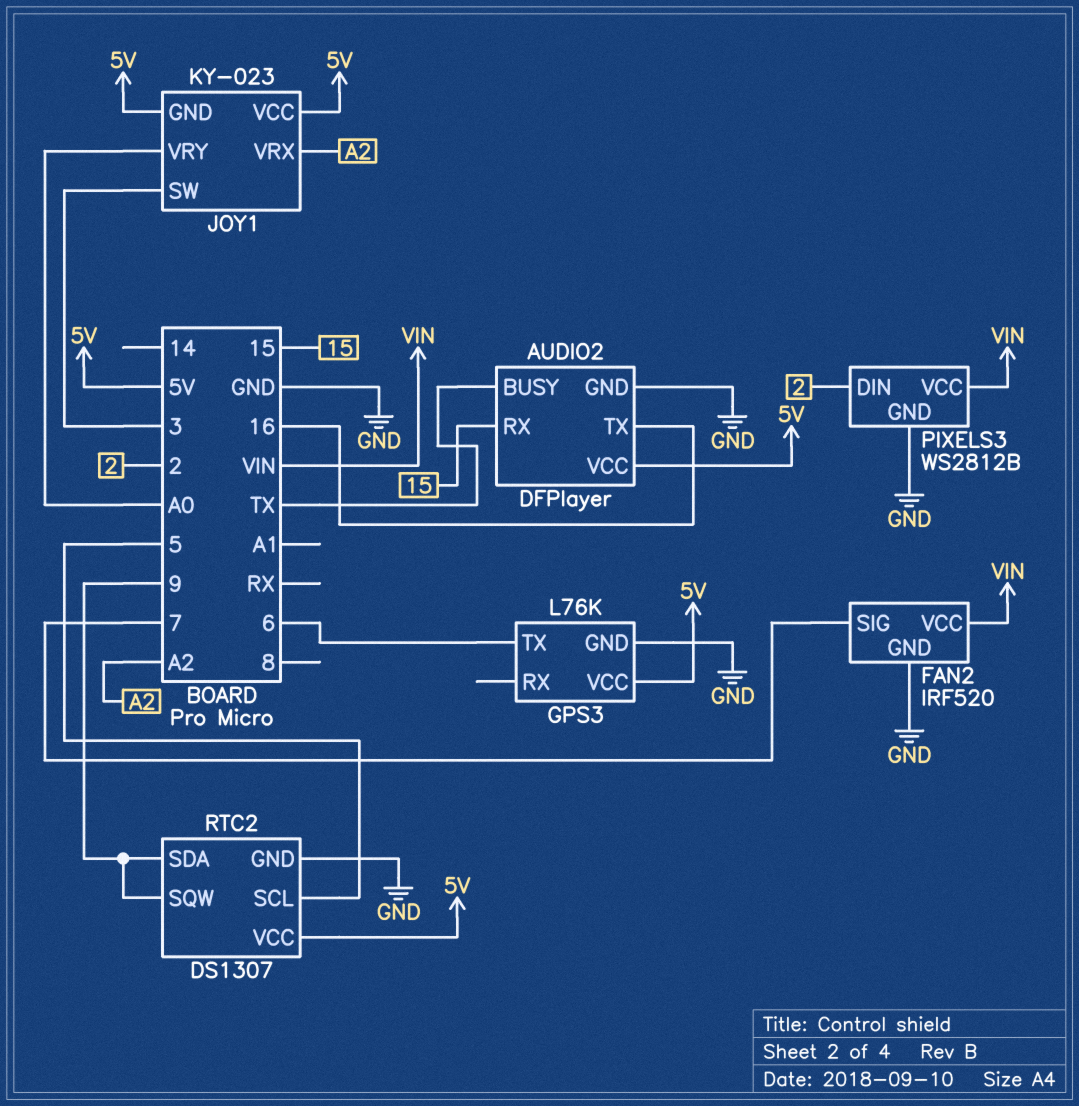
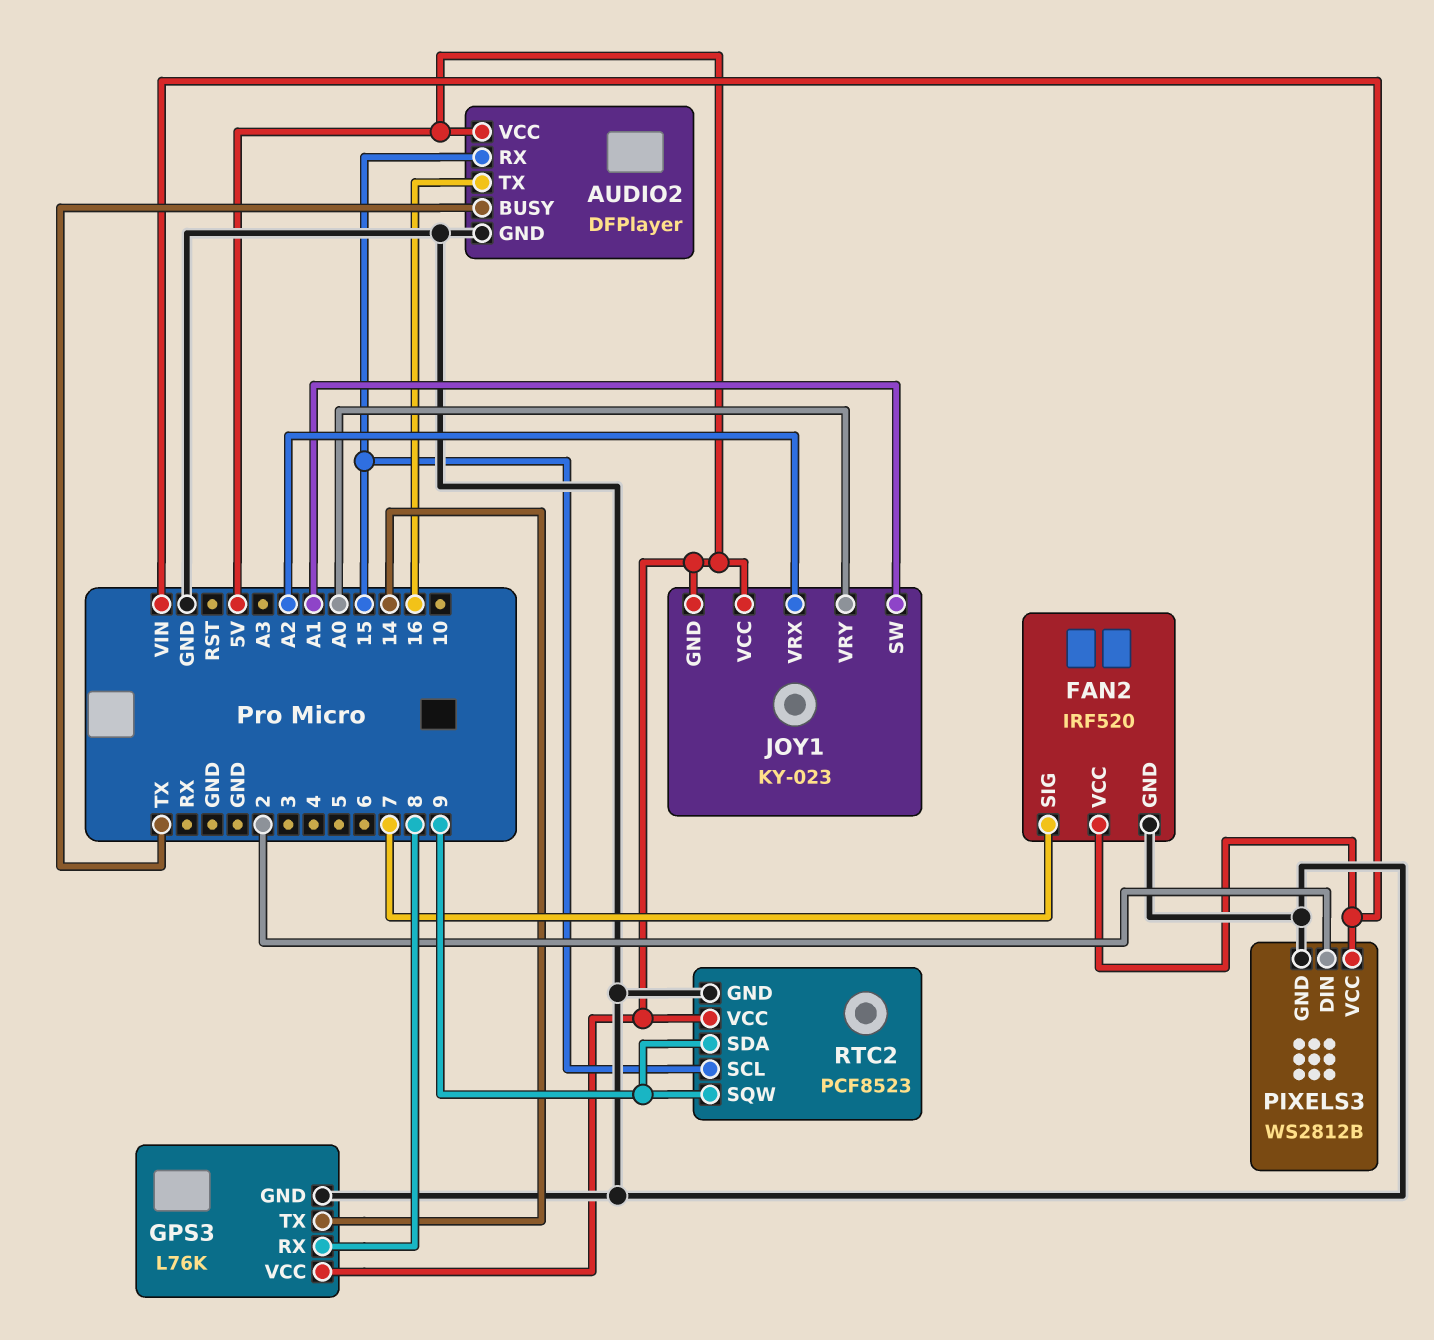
GPS3 pin RX: none -> 8
GPS3 pin TX: 6 -> 14
JOY1 pin SW: 3 -> A1
RTC2: DS1307 -> PCF8523
RTC2 pin SCL: 5 -> 15

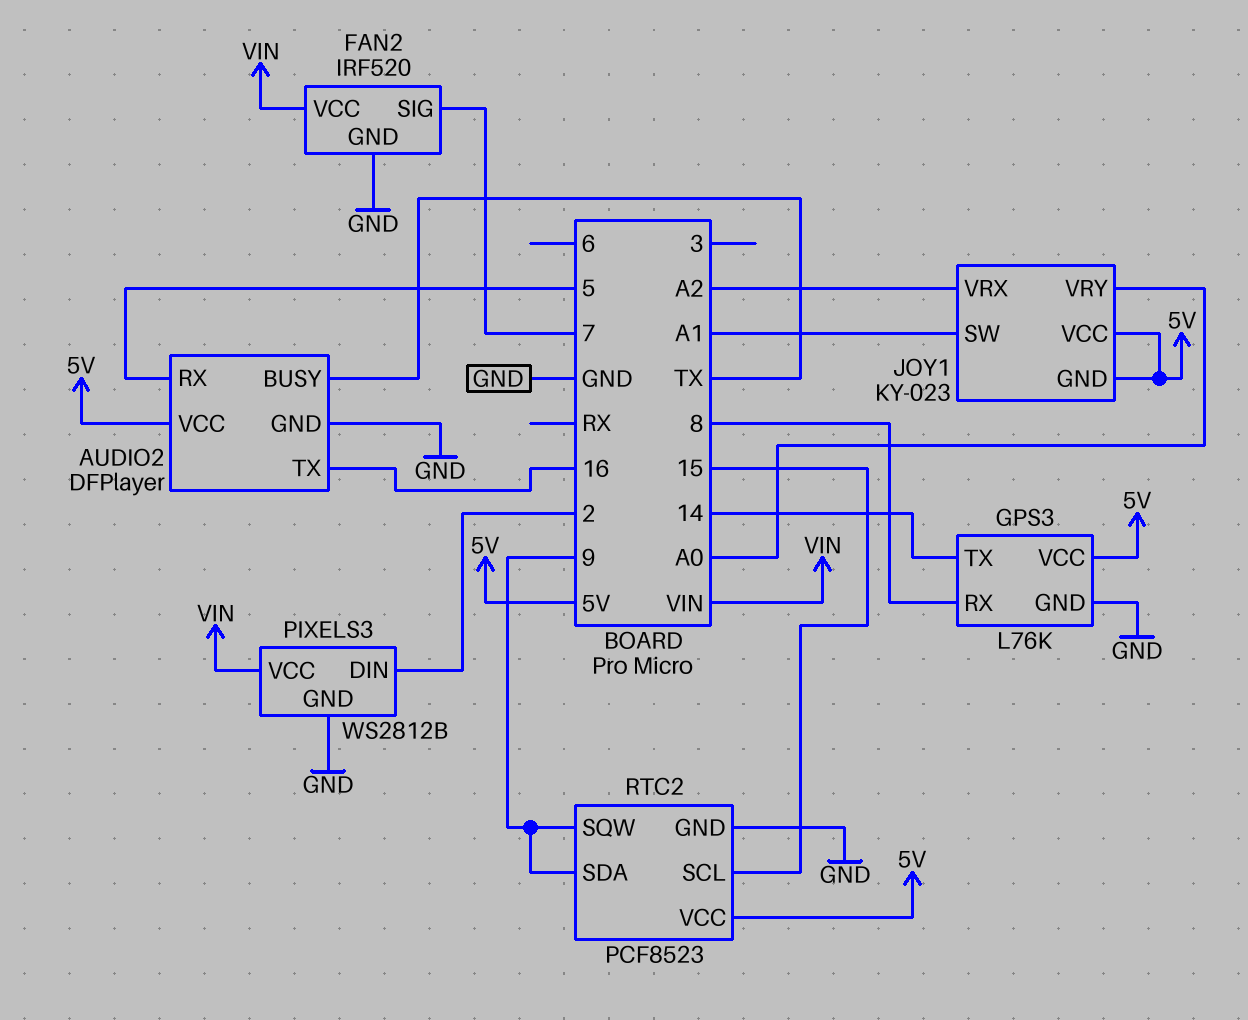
AUDIO2 pin RX: 15 -> 5

